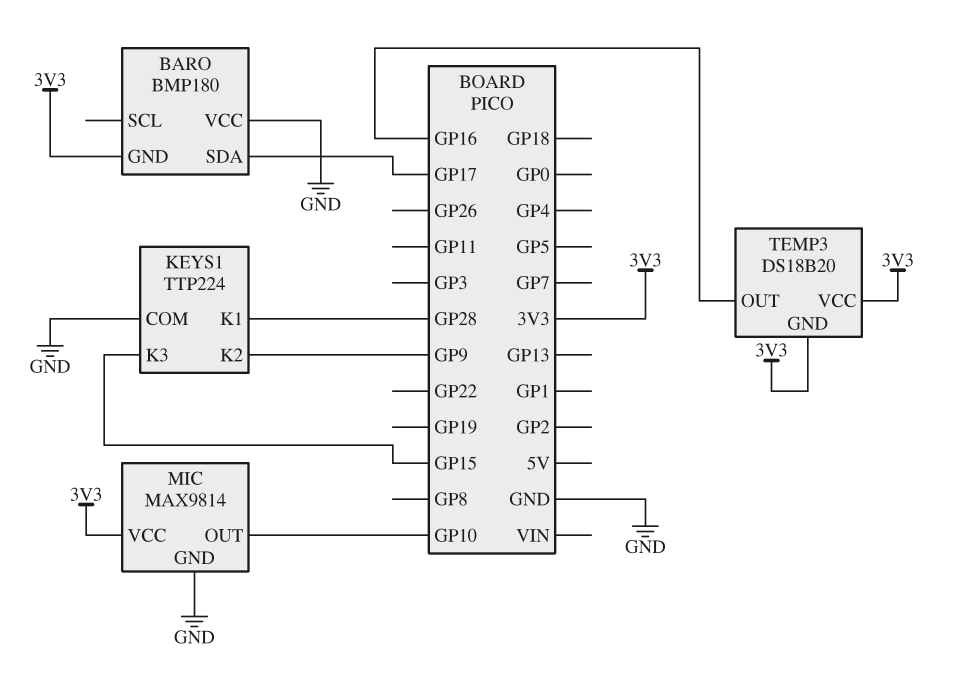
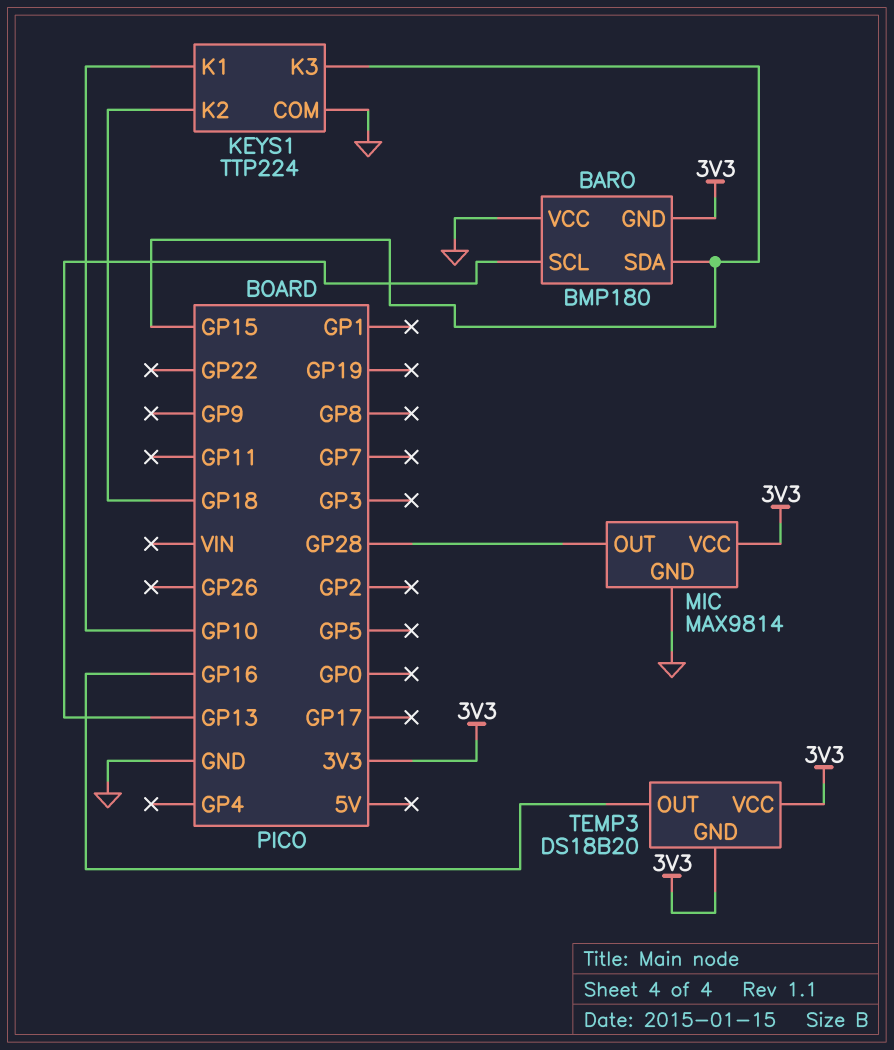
BARO pin SCL: none -> GP13
BARO pin SDA: GP17 -> GP15
KEYS1 pin K1: GP28 -> GP10
KEYS1 pin K2: GP9 -> GP18
MIC pin OUT: GP10 -> GP28

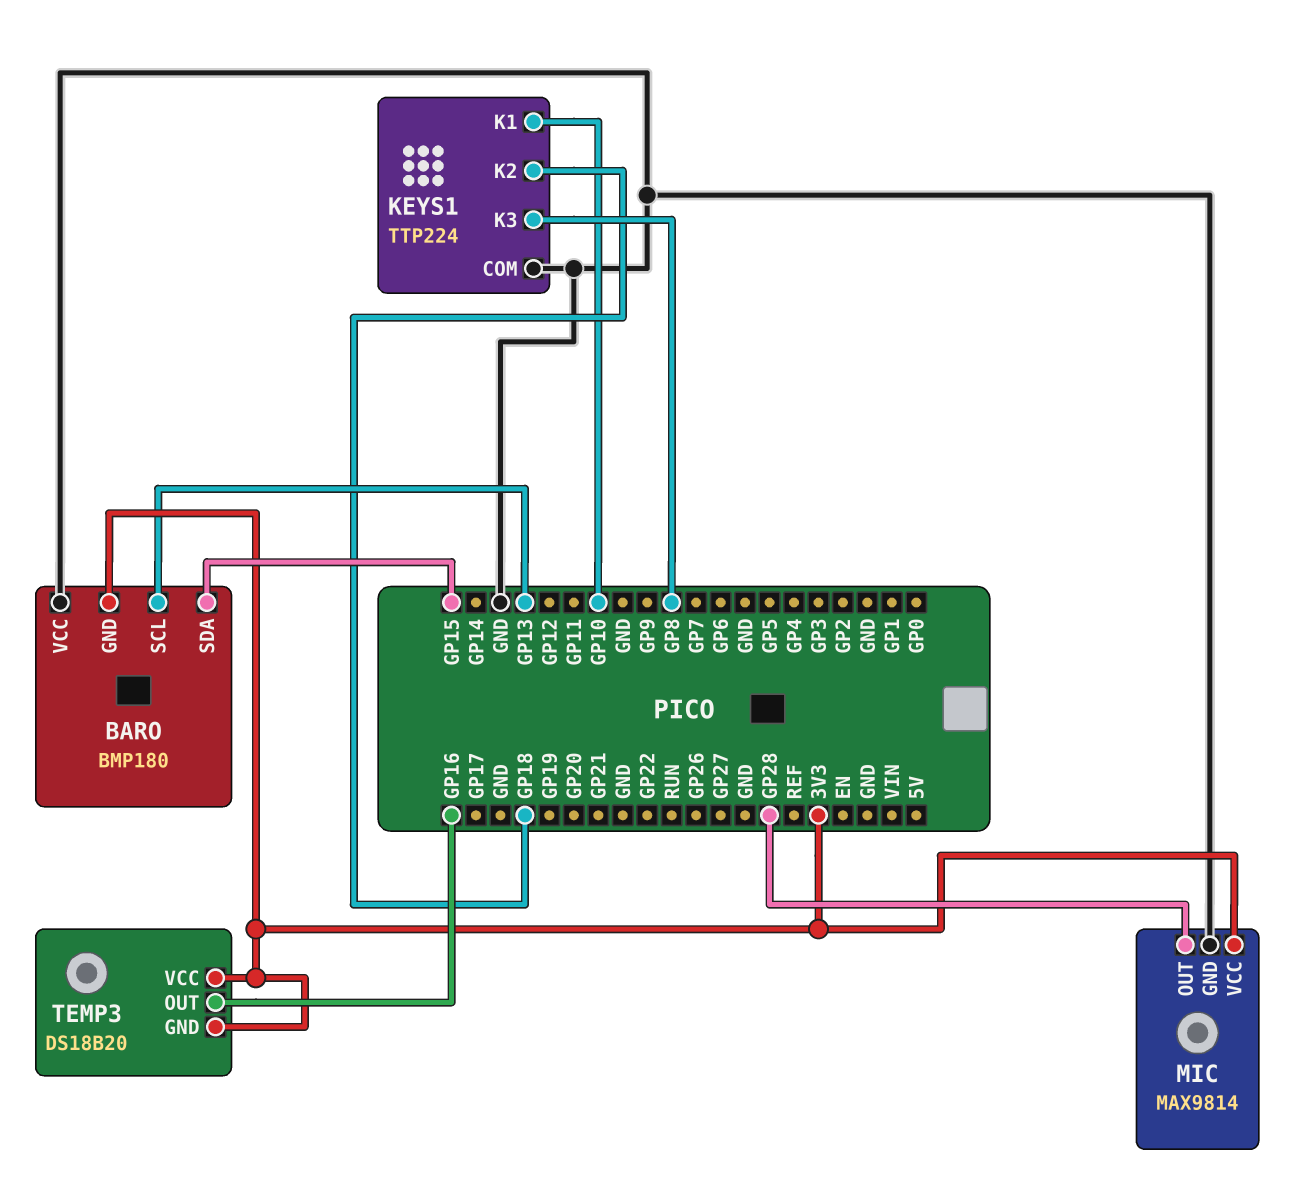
KEYS1 pin K3: GP15 -> GP8

